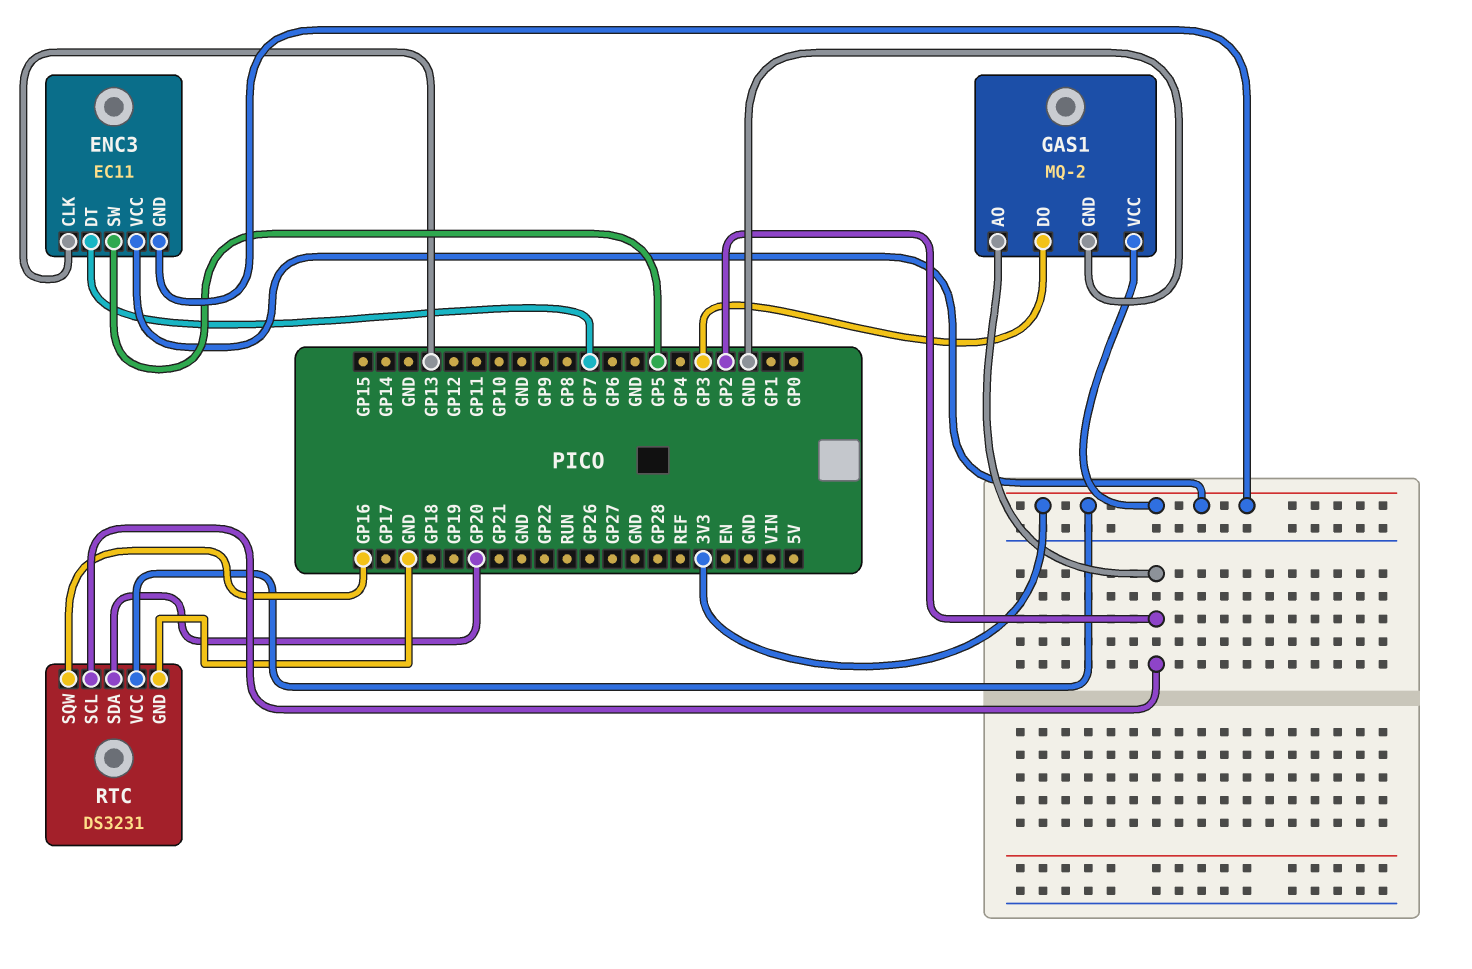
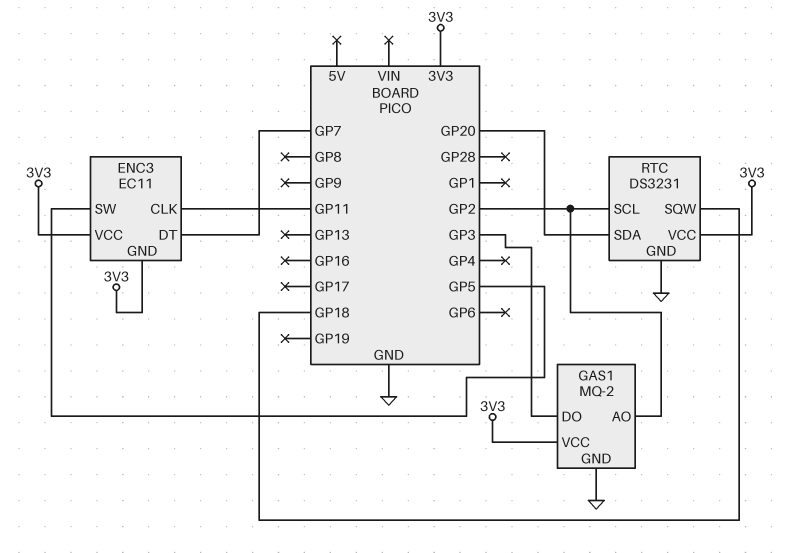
ENC3 pin CLK: GP13 -> GP11
RTC pin SQW: GP16 -> GP18

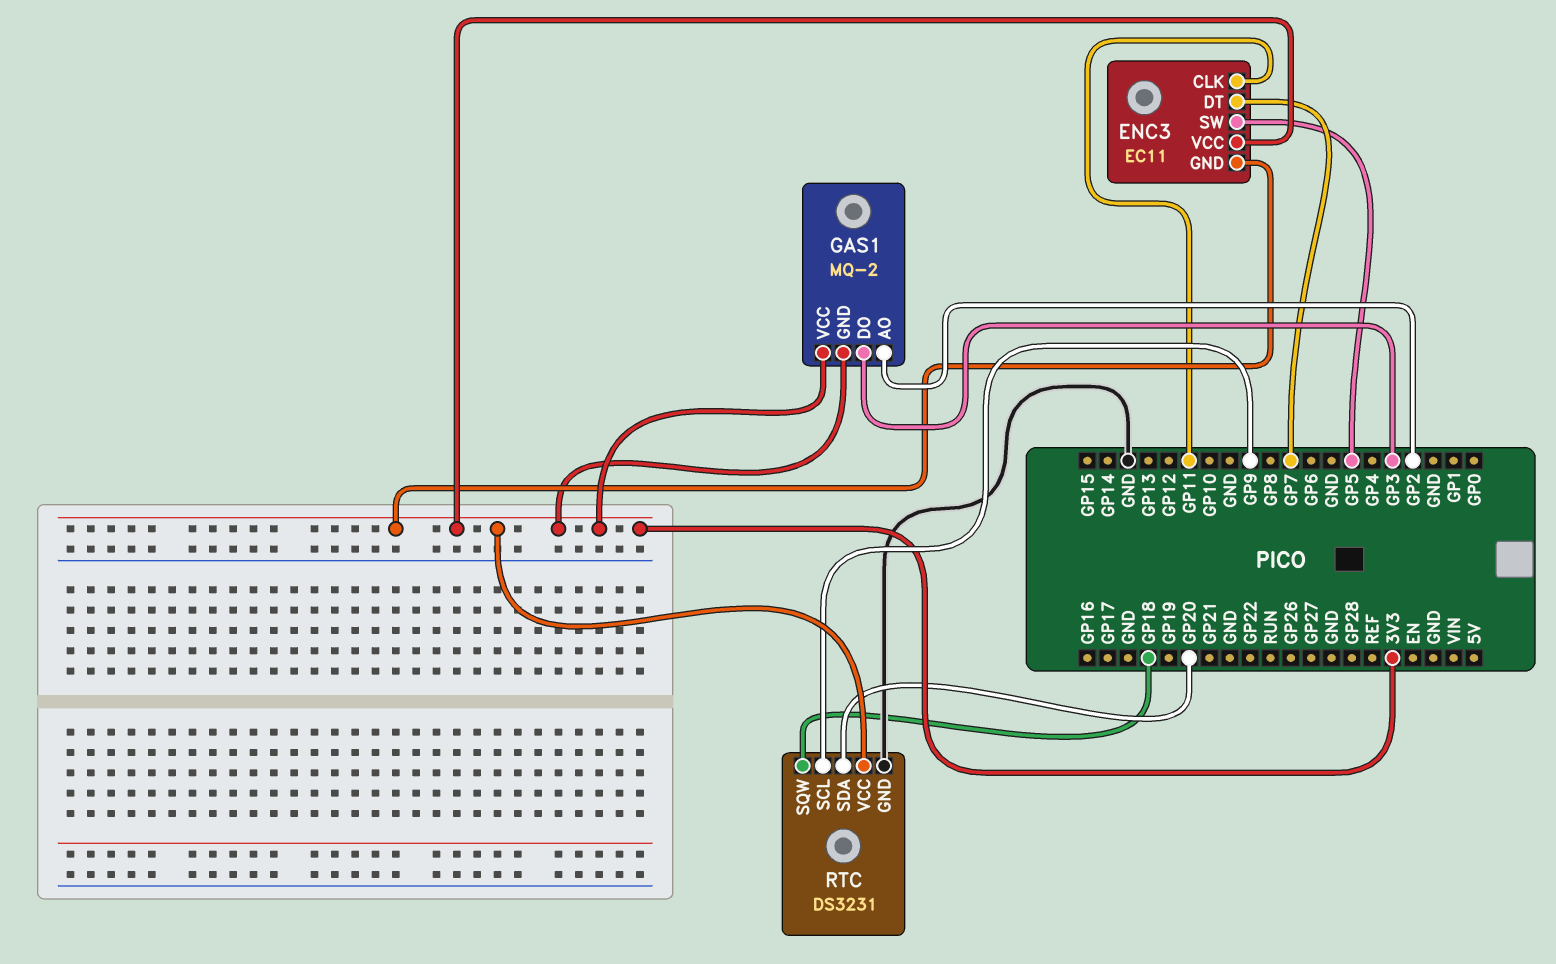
GAS1 pin GND: GND -> 3V3
RTC pin SCL: GP2 -> GP9

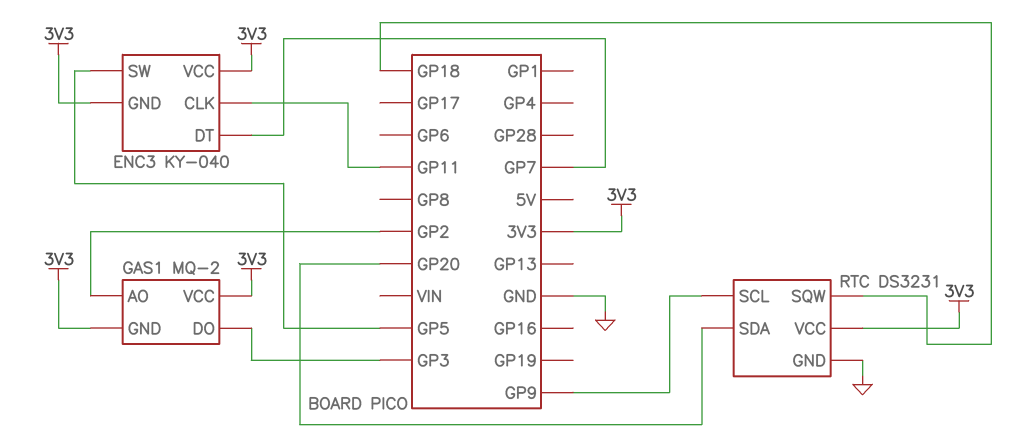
ENC3: EC11 -> KY-040

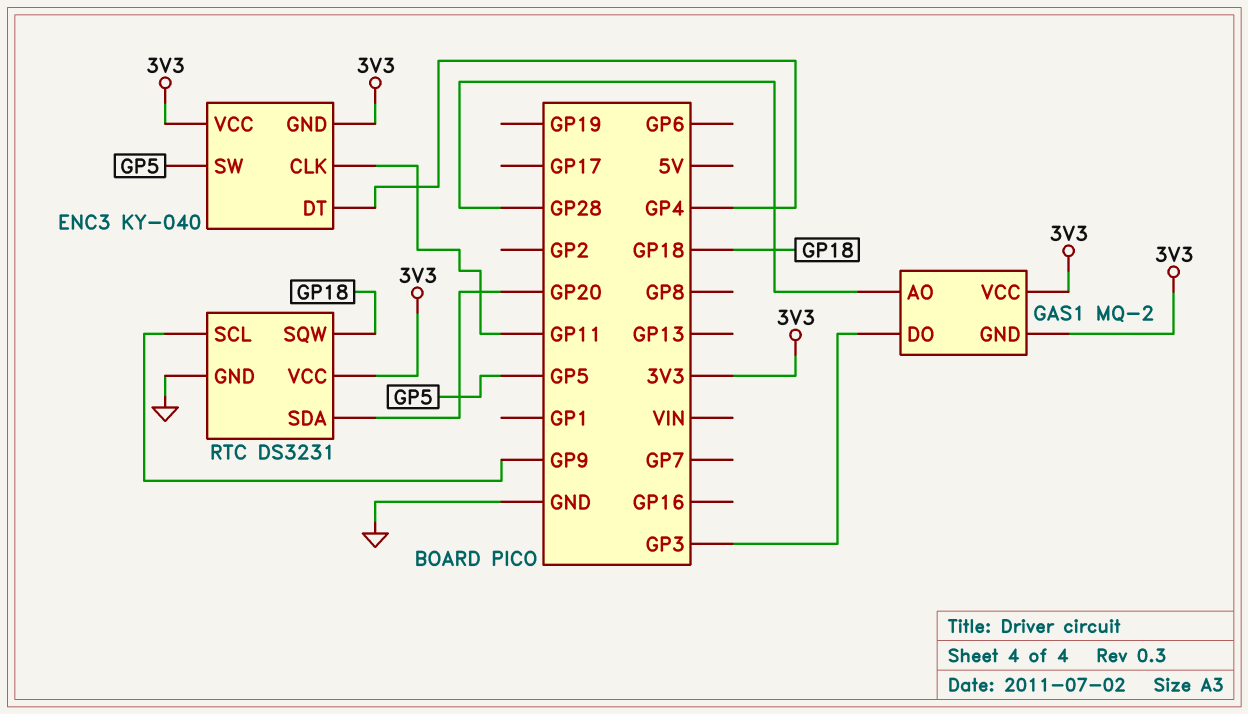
ENC3 pin DT: GP7 -> GP4
GAS1 pin AO: GP2 -> GP28

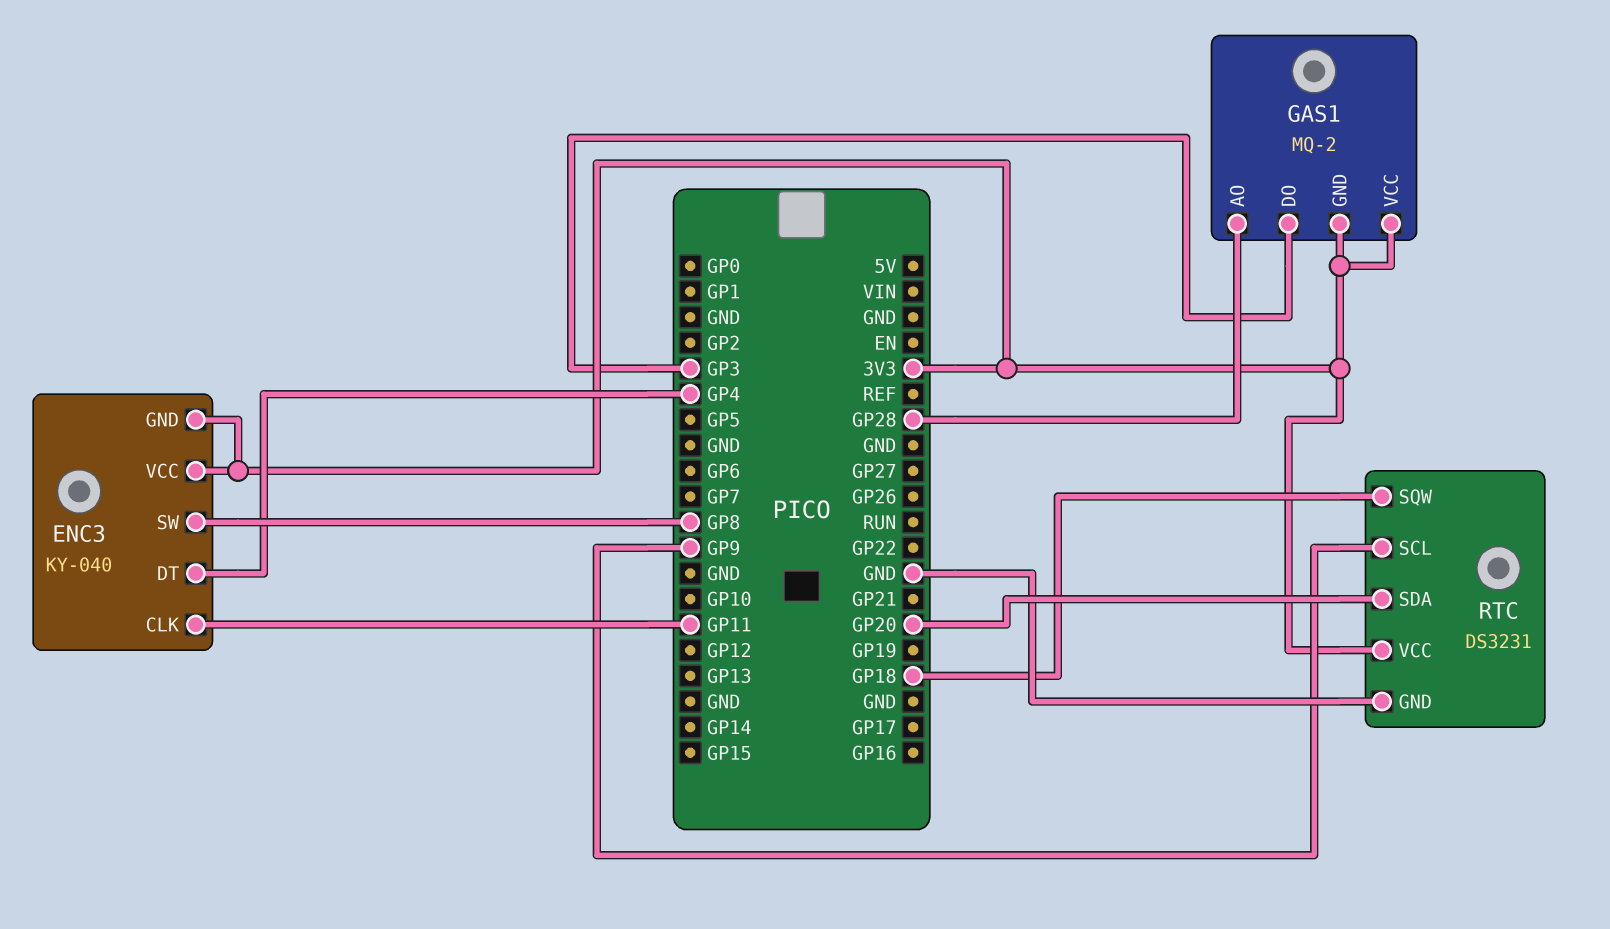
ENC3 pin SW: GP5 -> GP8

